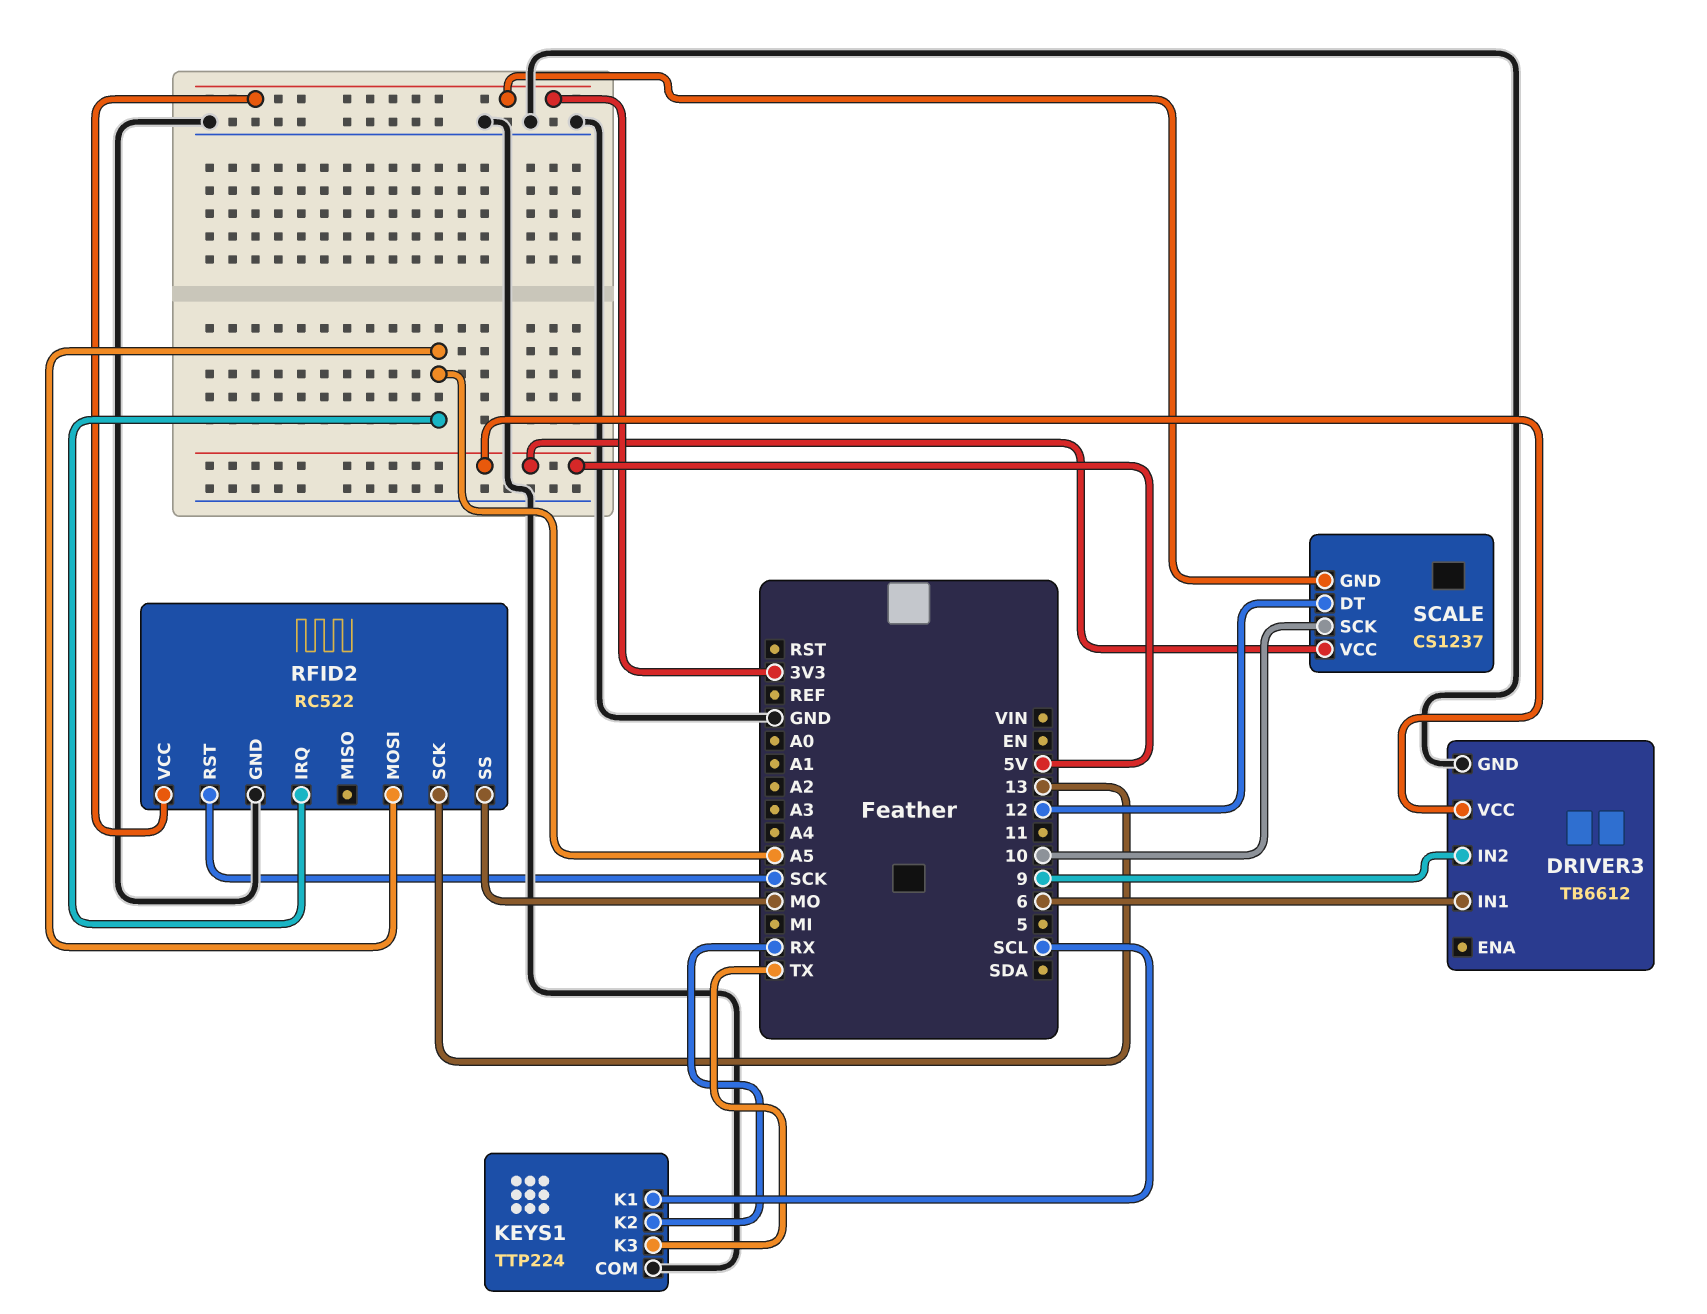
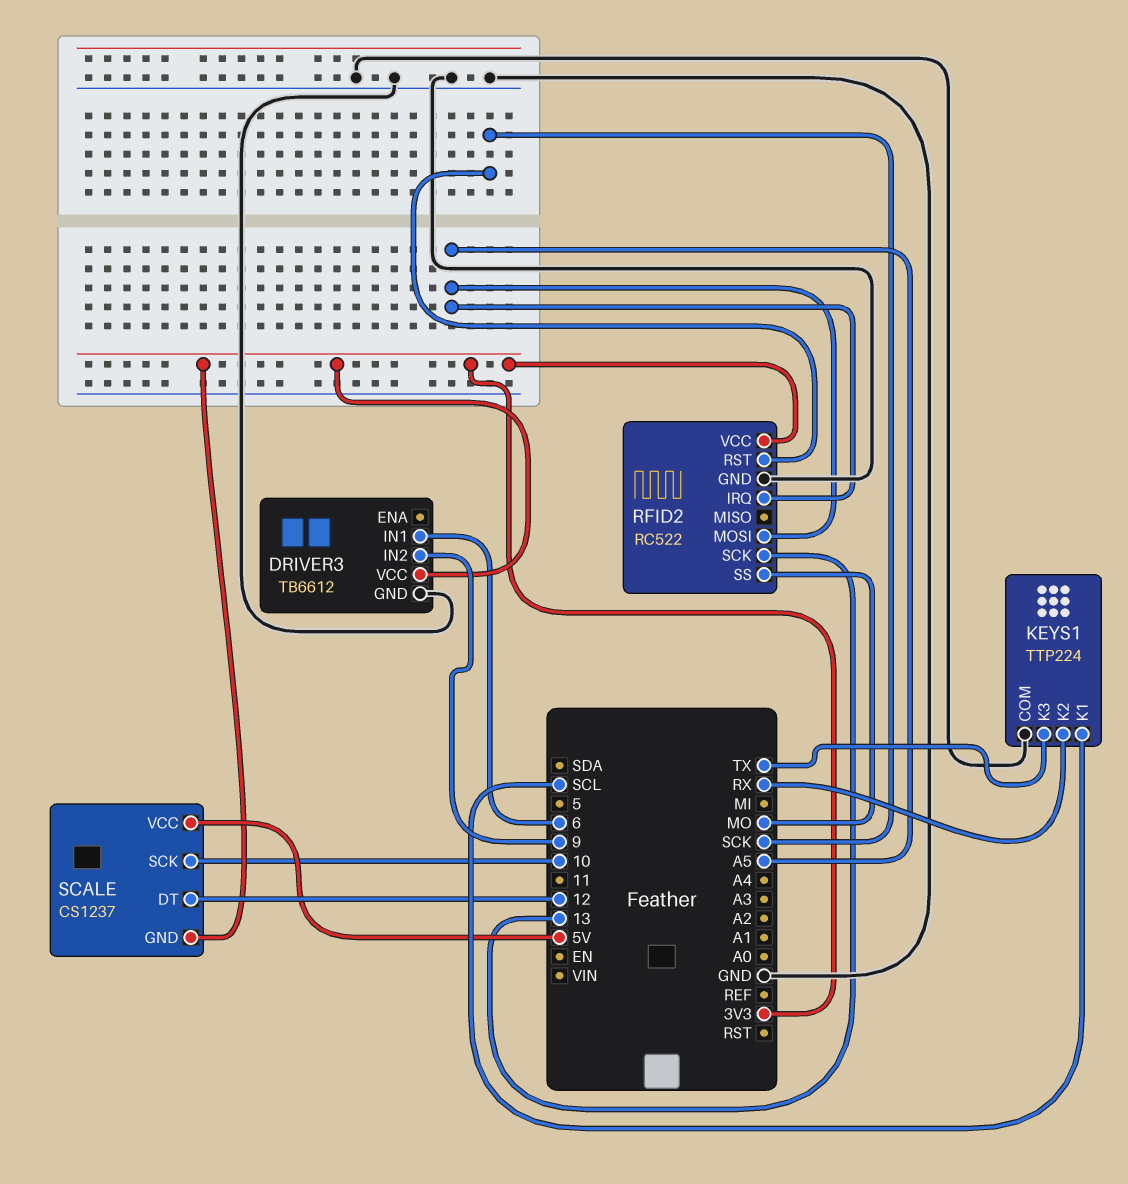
DRIVER3 pin VCC: 5V -> 3V3

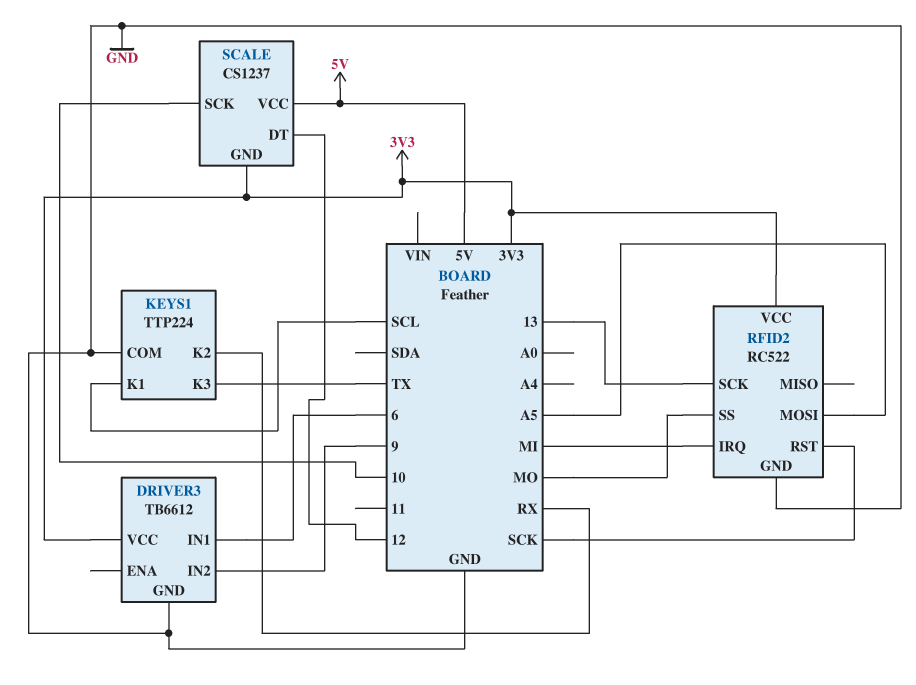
RFID2 pin IRQ: A5 -> MI

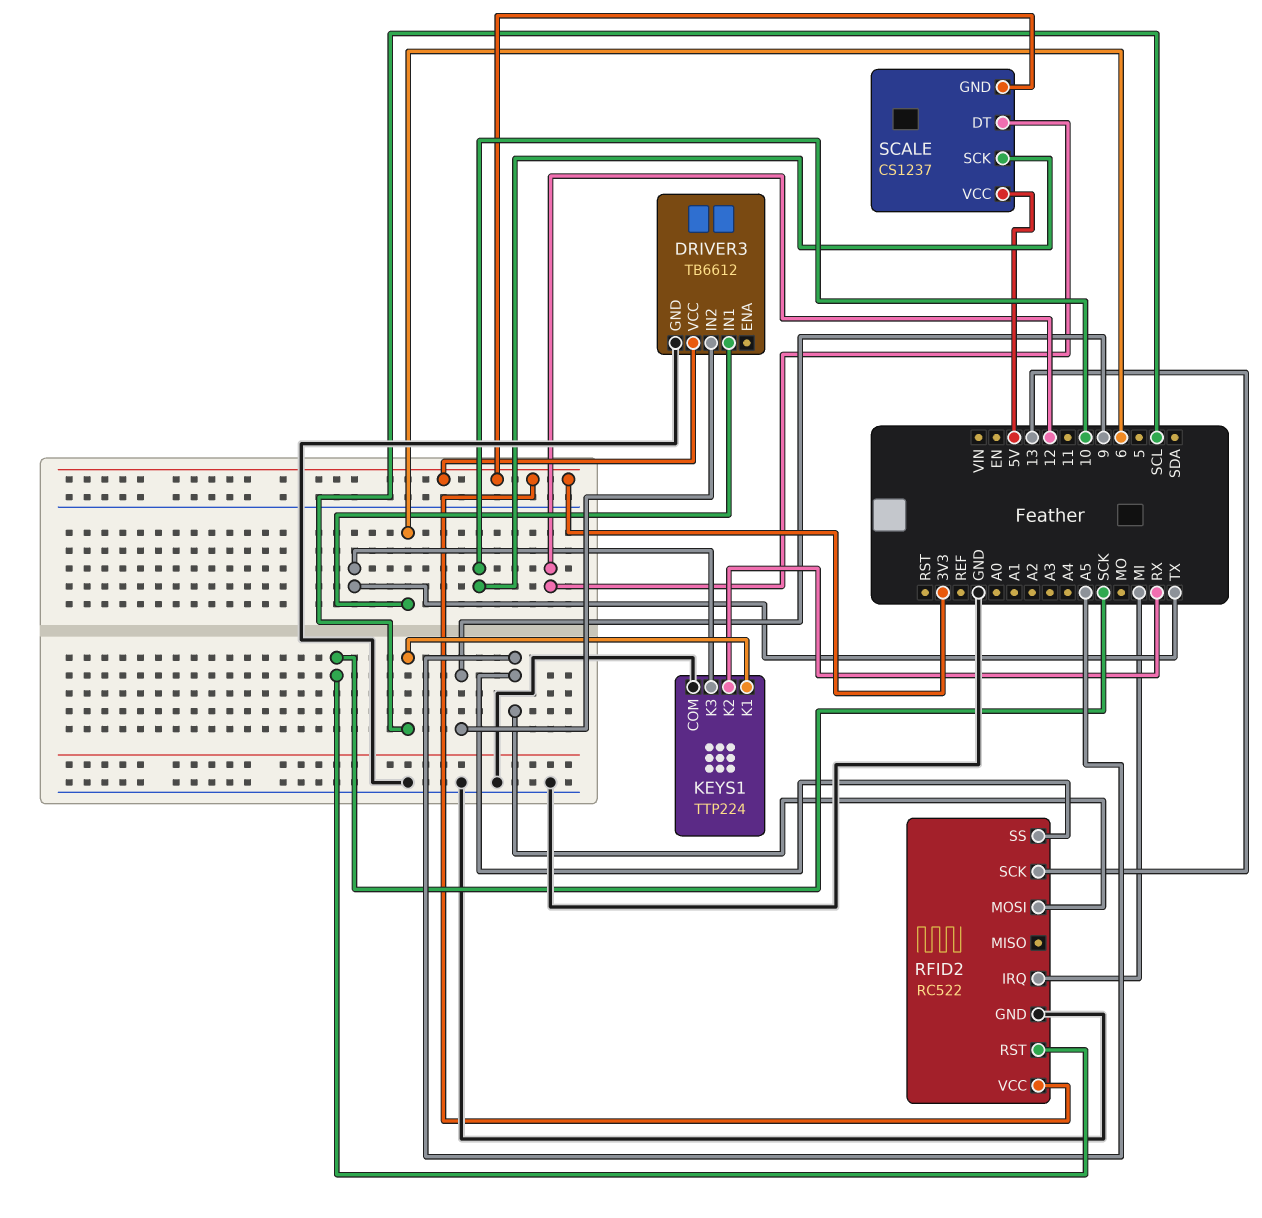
RFID2 pin SS: MO -> A5

